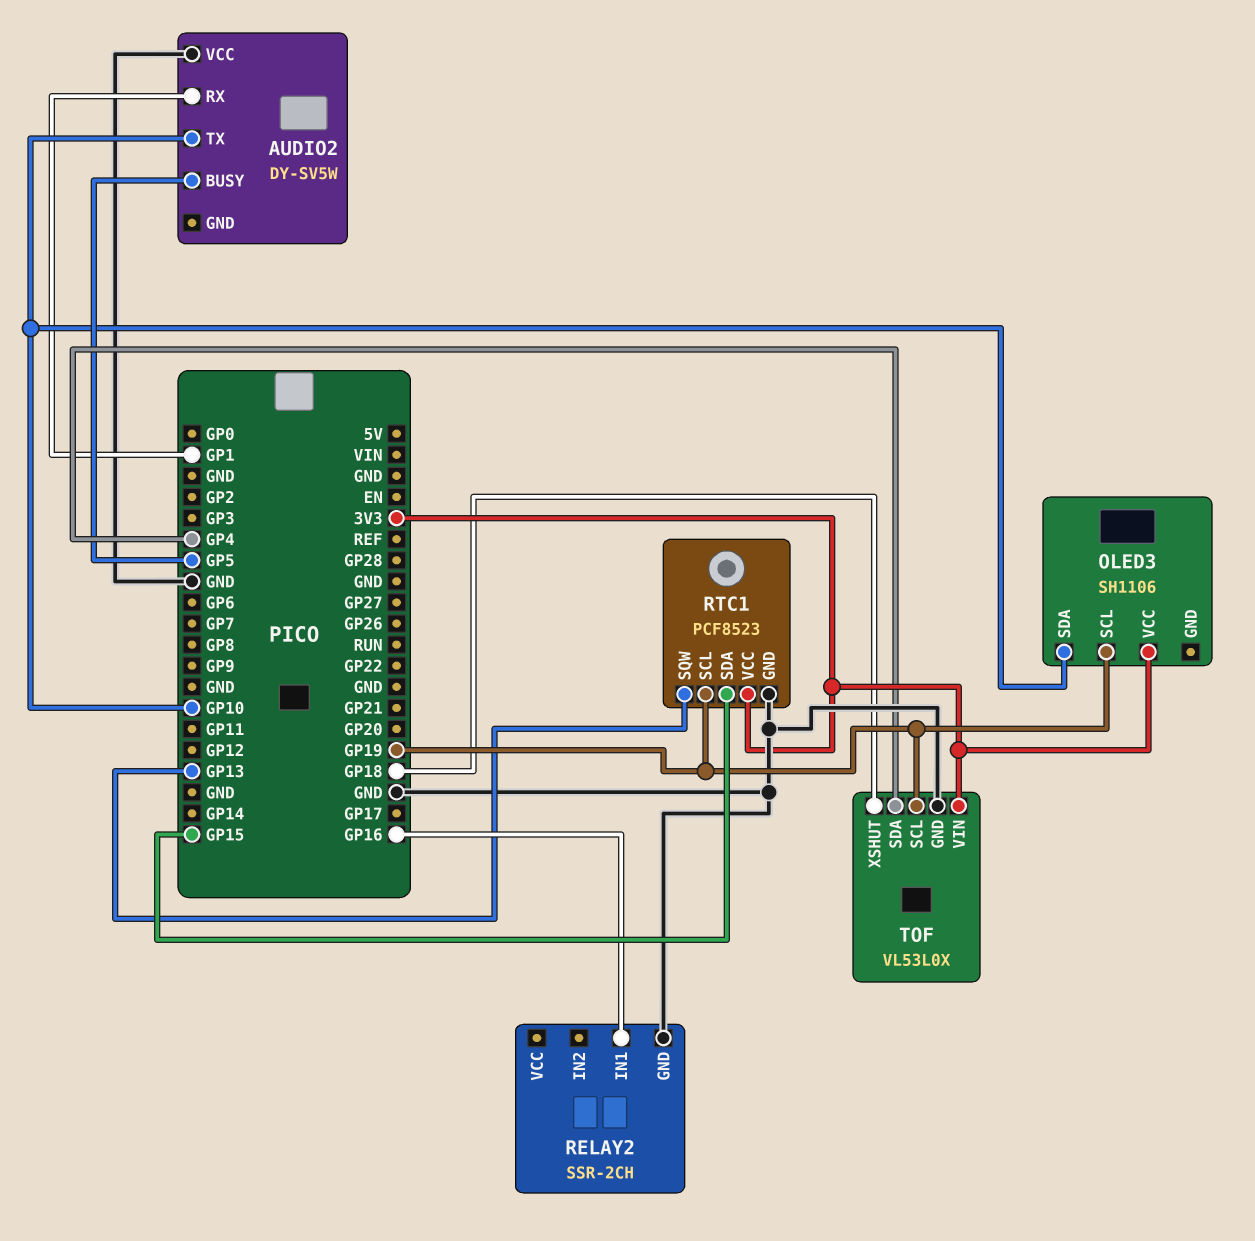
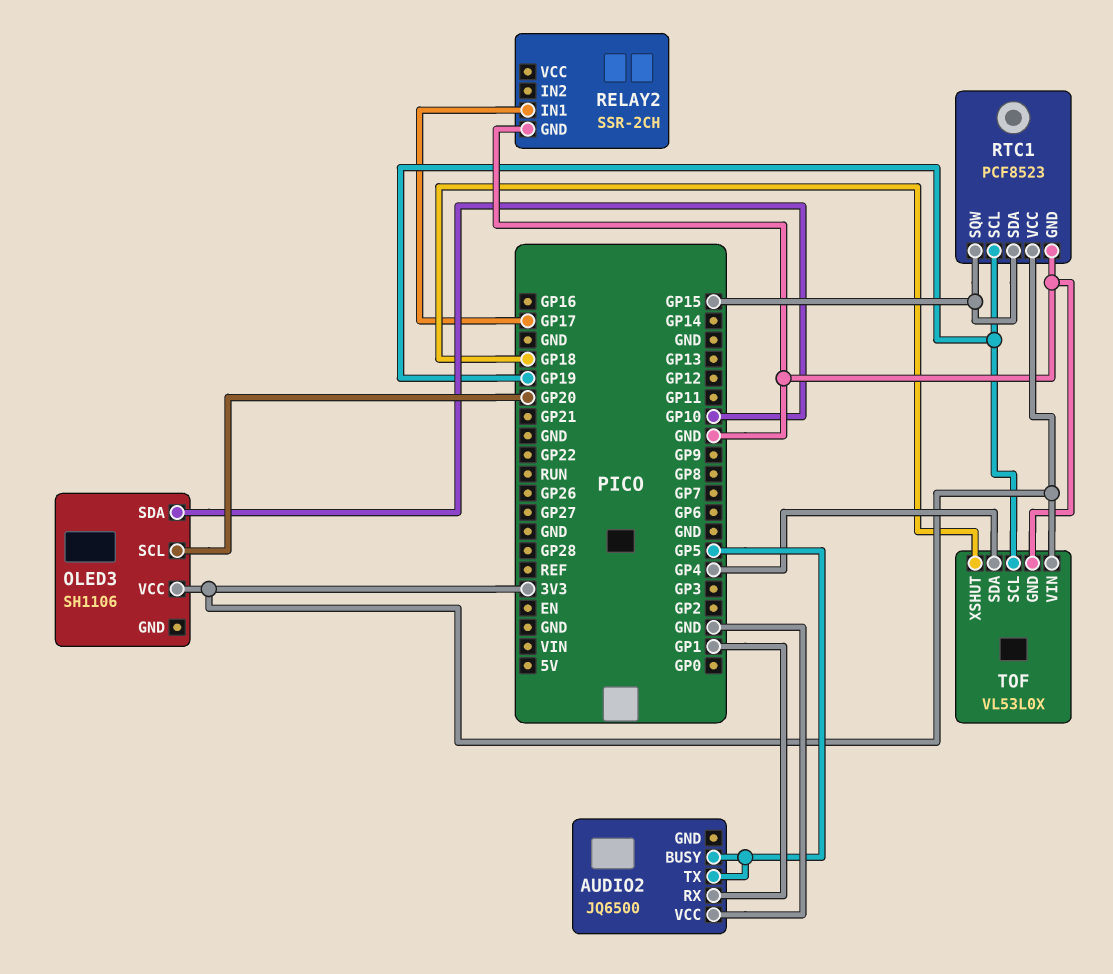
AUDIO2: DY-SV5W -> JQ6500
AUDIO2 pin TX: GP10 -> GP5
OLED3 pin SCL: GP19 -> GP20
RELAY2 pin IN1: GP16 -> GP17
RTC1 pin SQW: GP13 -> GP15

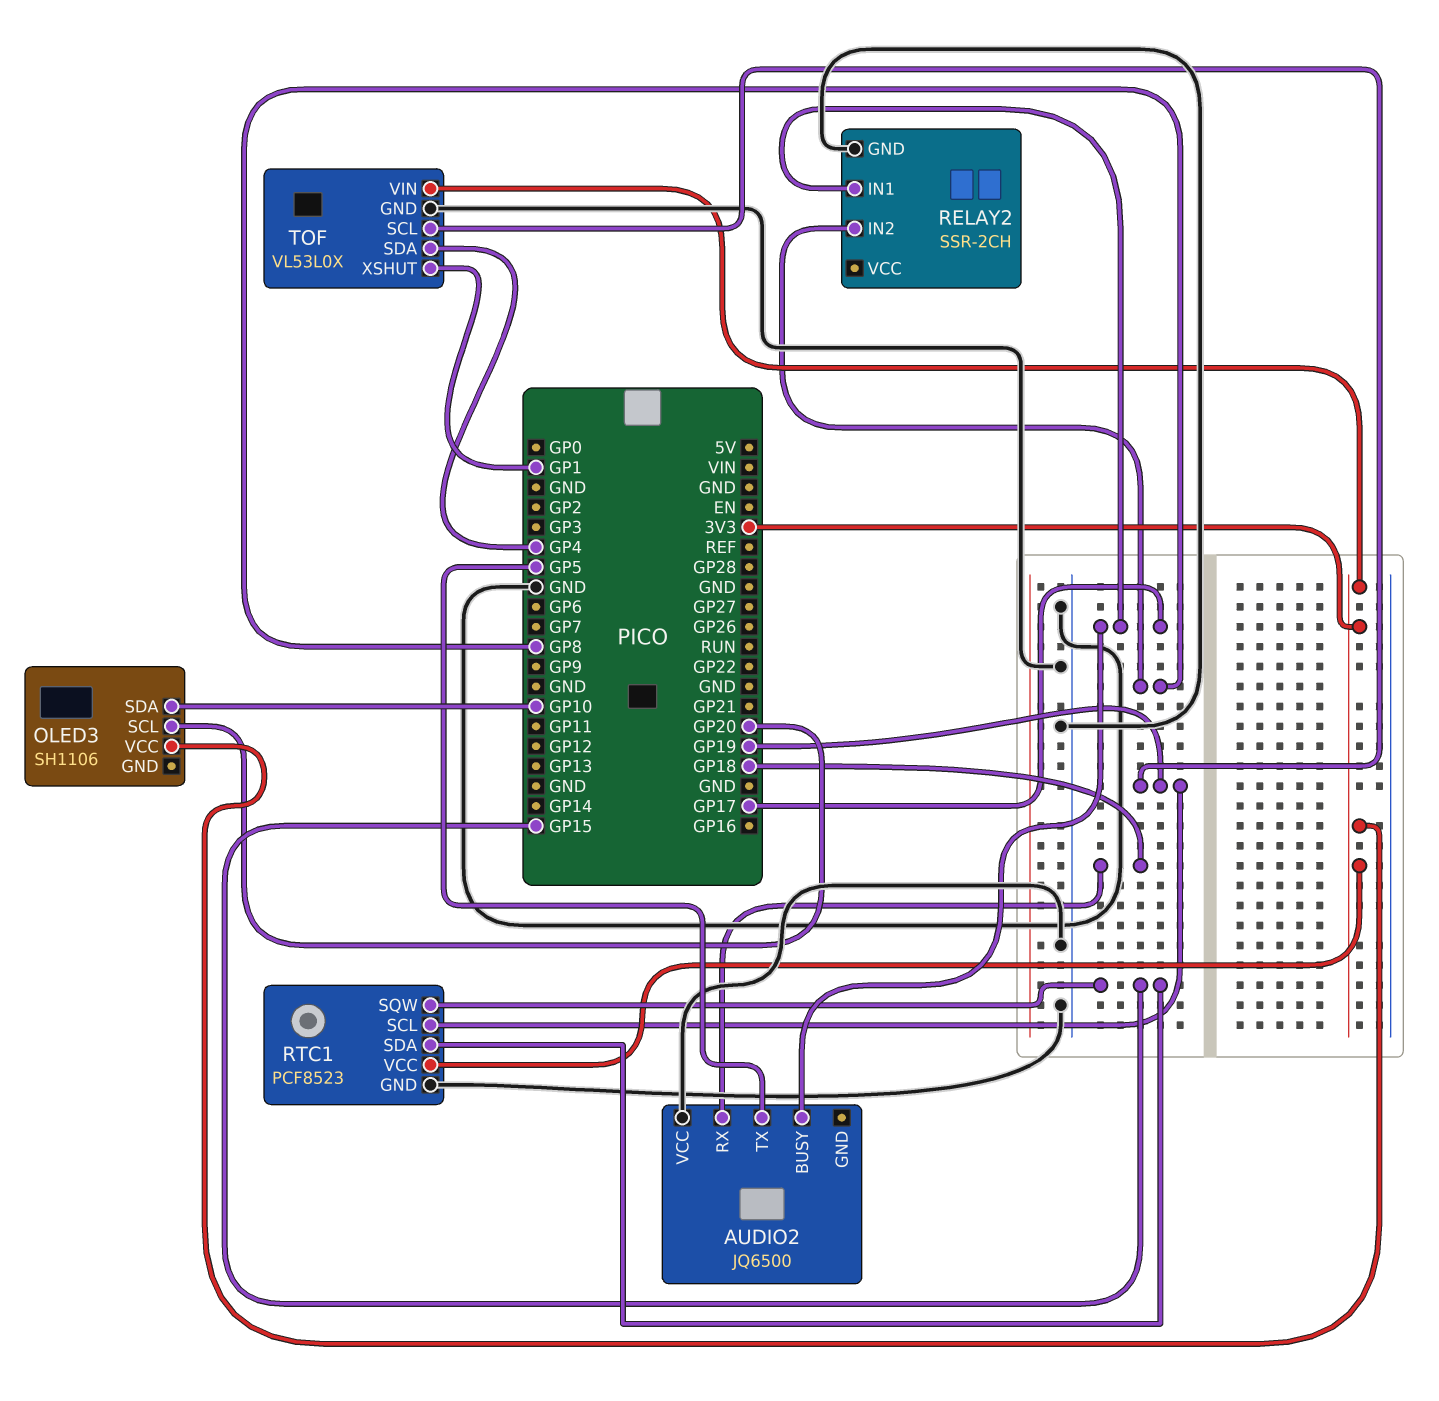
AUDIO2 pin BUSY: GP5 -> GP17
AUDIO2 pin RX: GP1 -> GP18
RELAY2 pin IN2: none -> GP8
TOF pin XSHUT: GP18 -> GP1

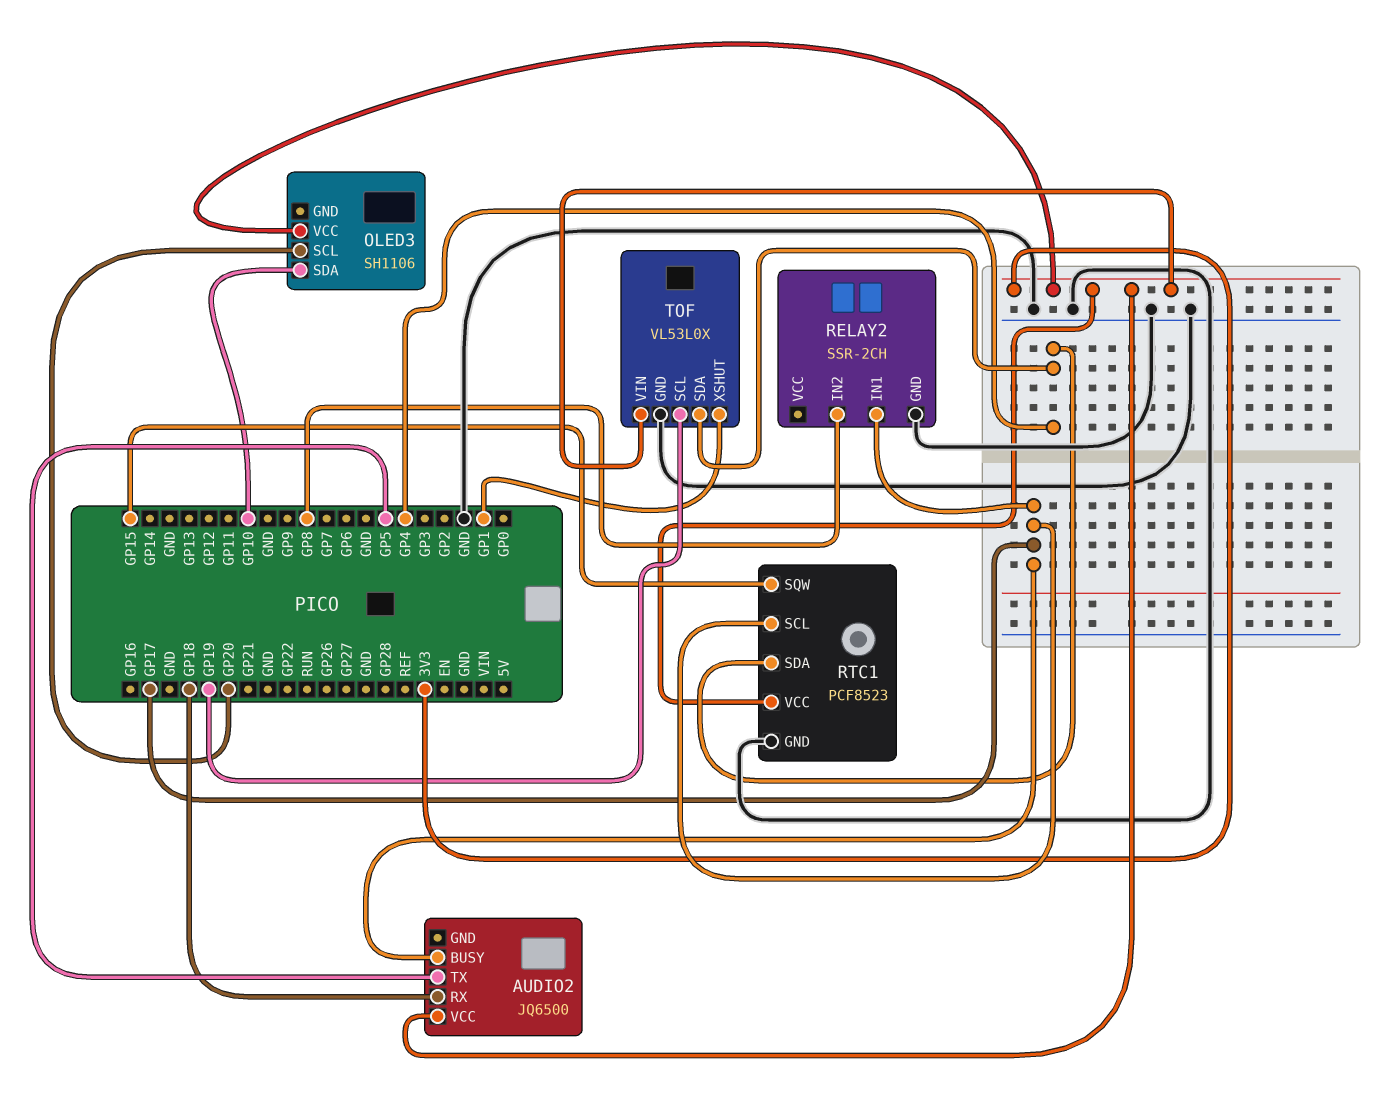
AUDIO2 pin VCC: GND -> 3V3
RTC1 pin SCL: GP19 -> GP17
RTC1 pin SDA: GP15 -> GP4

